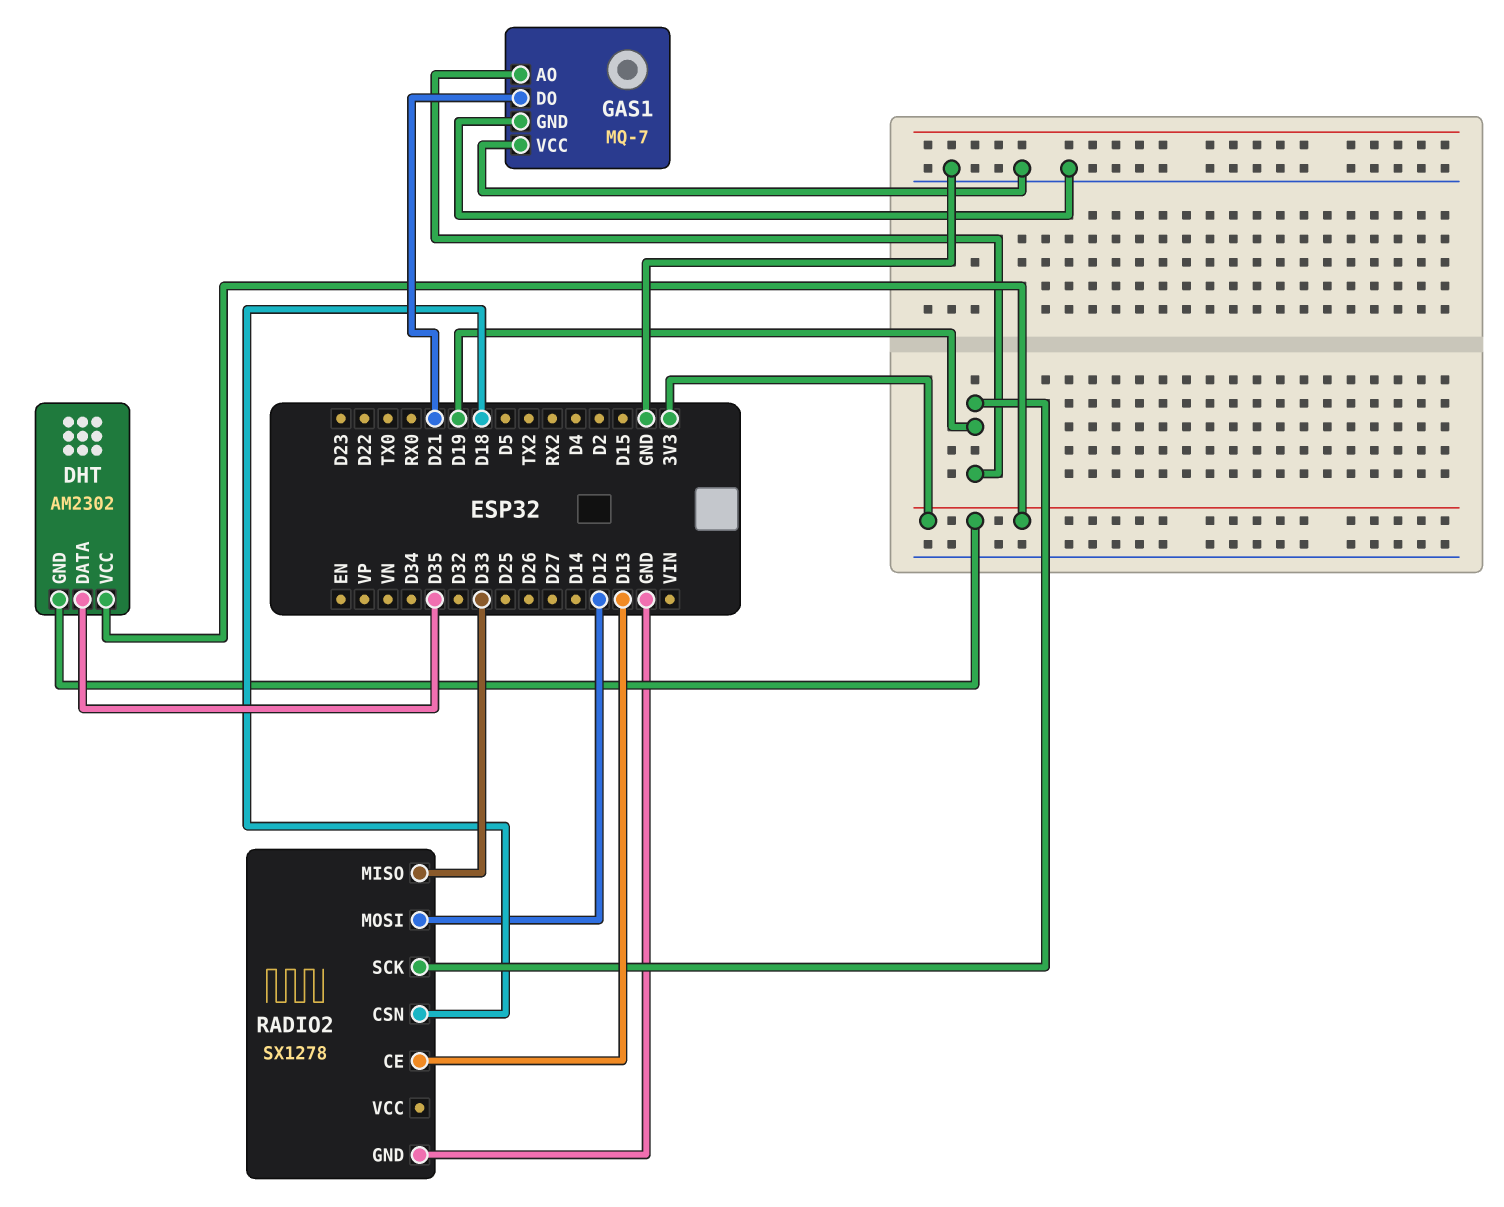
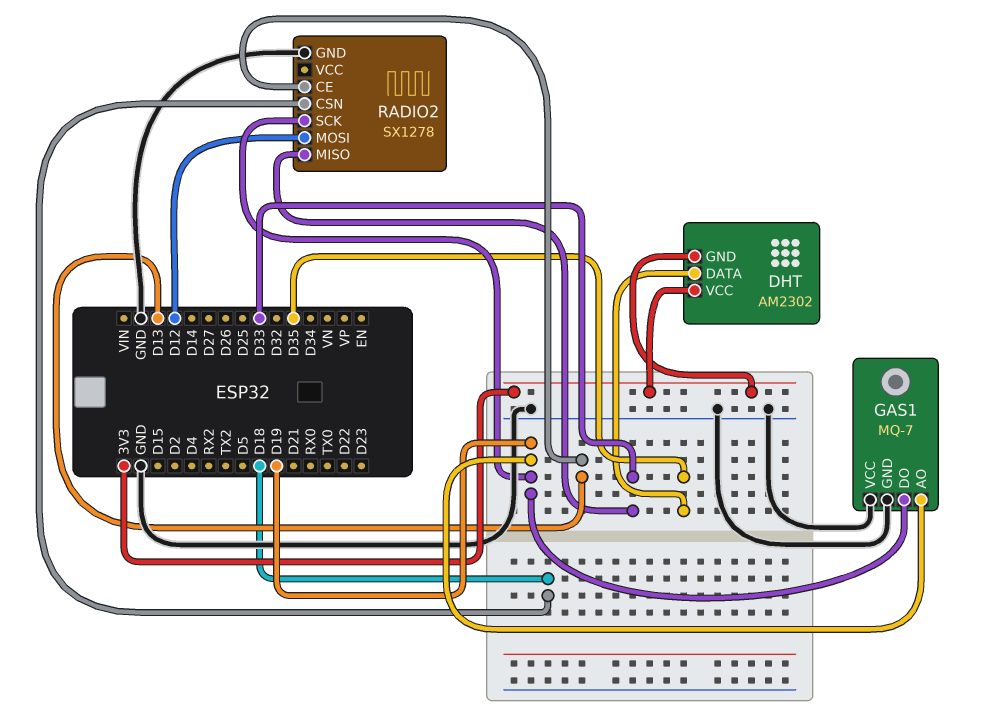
GAS1 pin DO: D21 -> D19

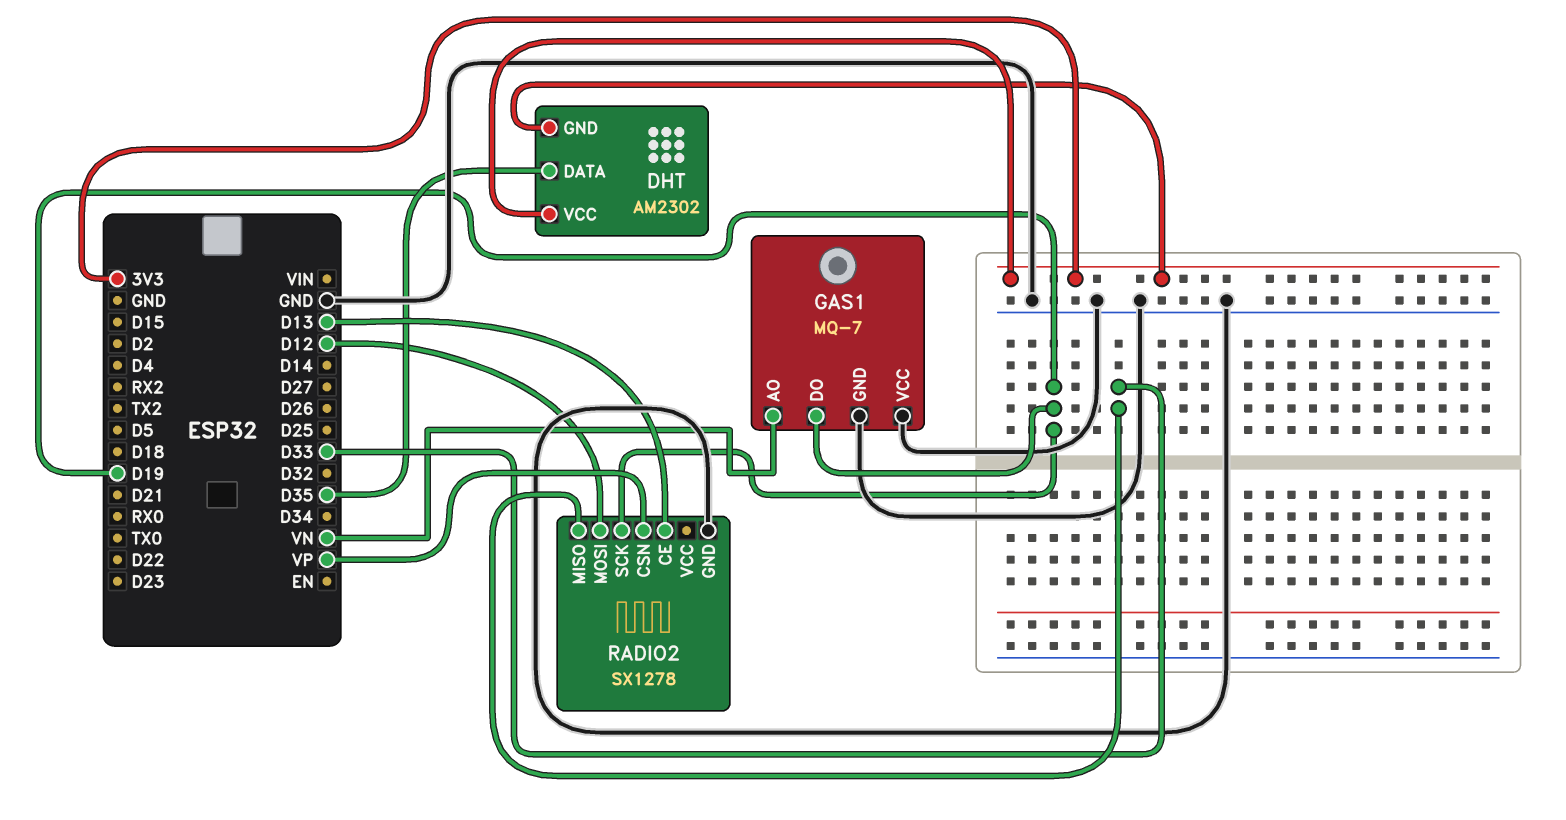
GAS1 pin AO: D19 -> VN
RADIO2 pin CSN: D18 -> VP

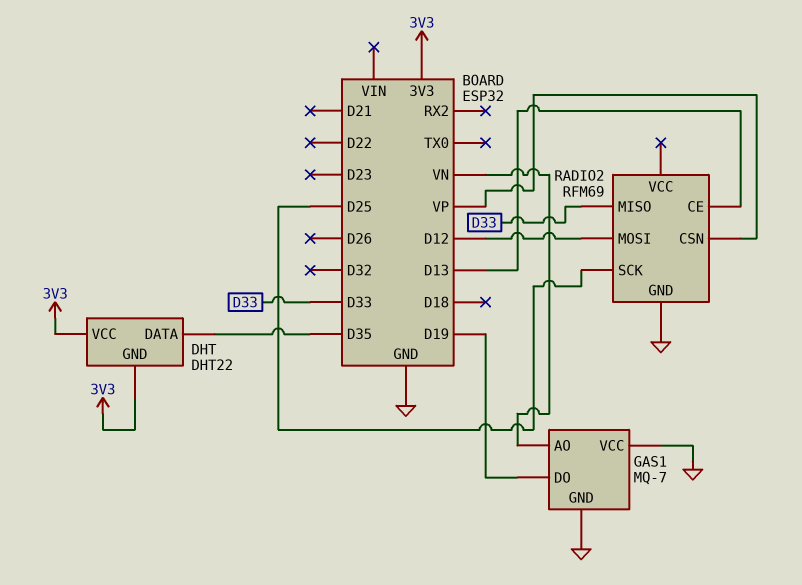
DHT: AM2302 -> DHT22
RADIO2: SX1278 -> RFM69
RADIO2 pin SCK: D19 -> D25

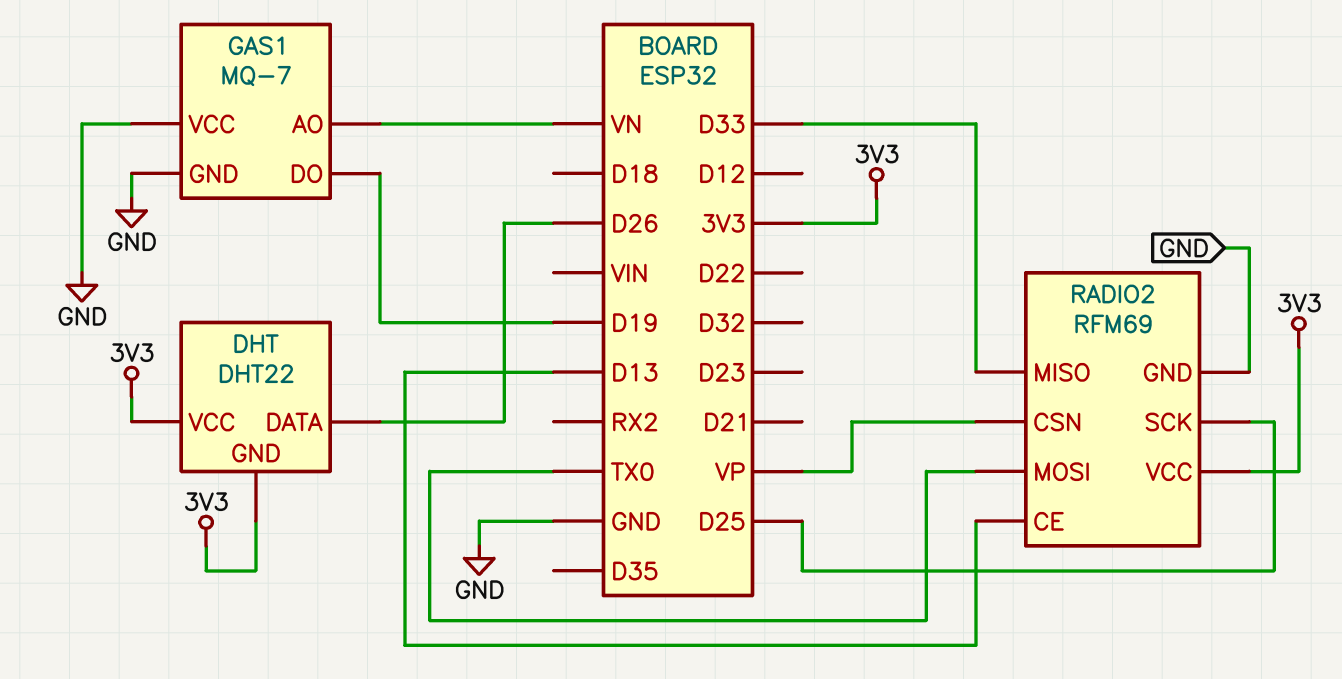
DHT pin DATA: D35 -> D26
RADIO2 pin MOSI: D12 -> TX0
RADIO2 pin VCC: none -> 3V3

